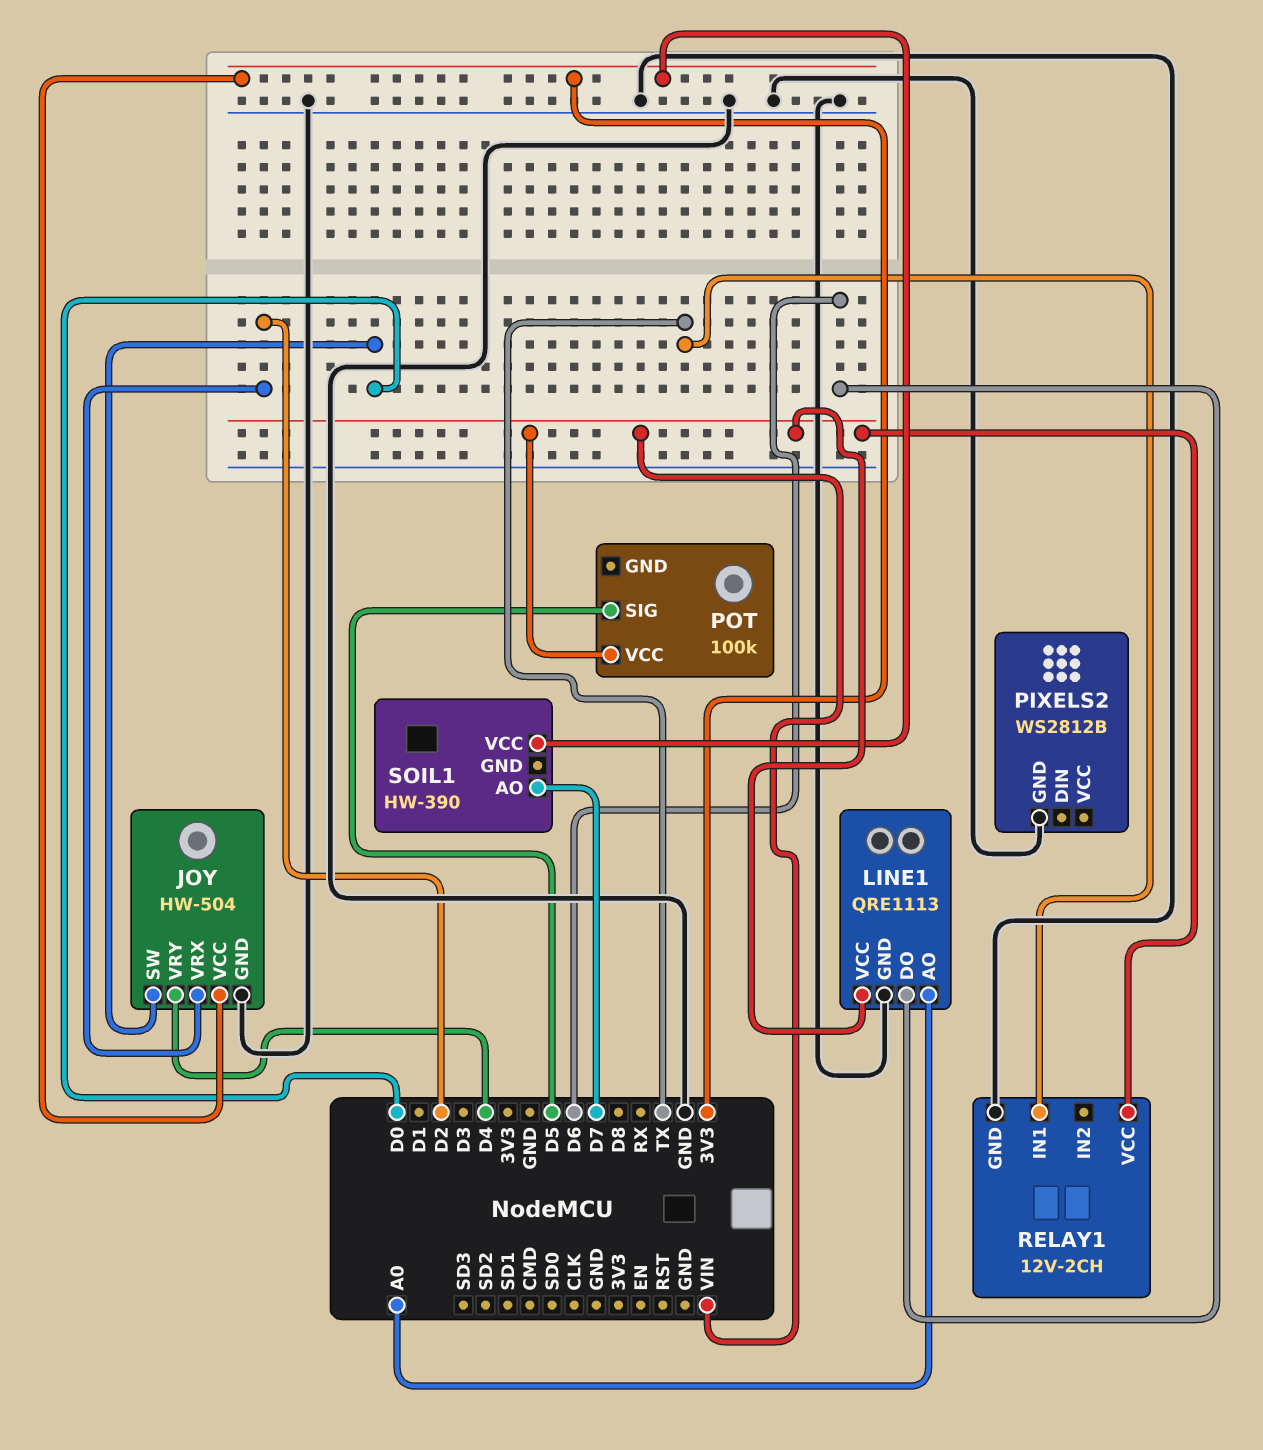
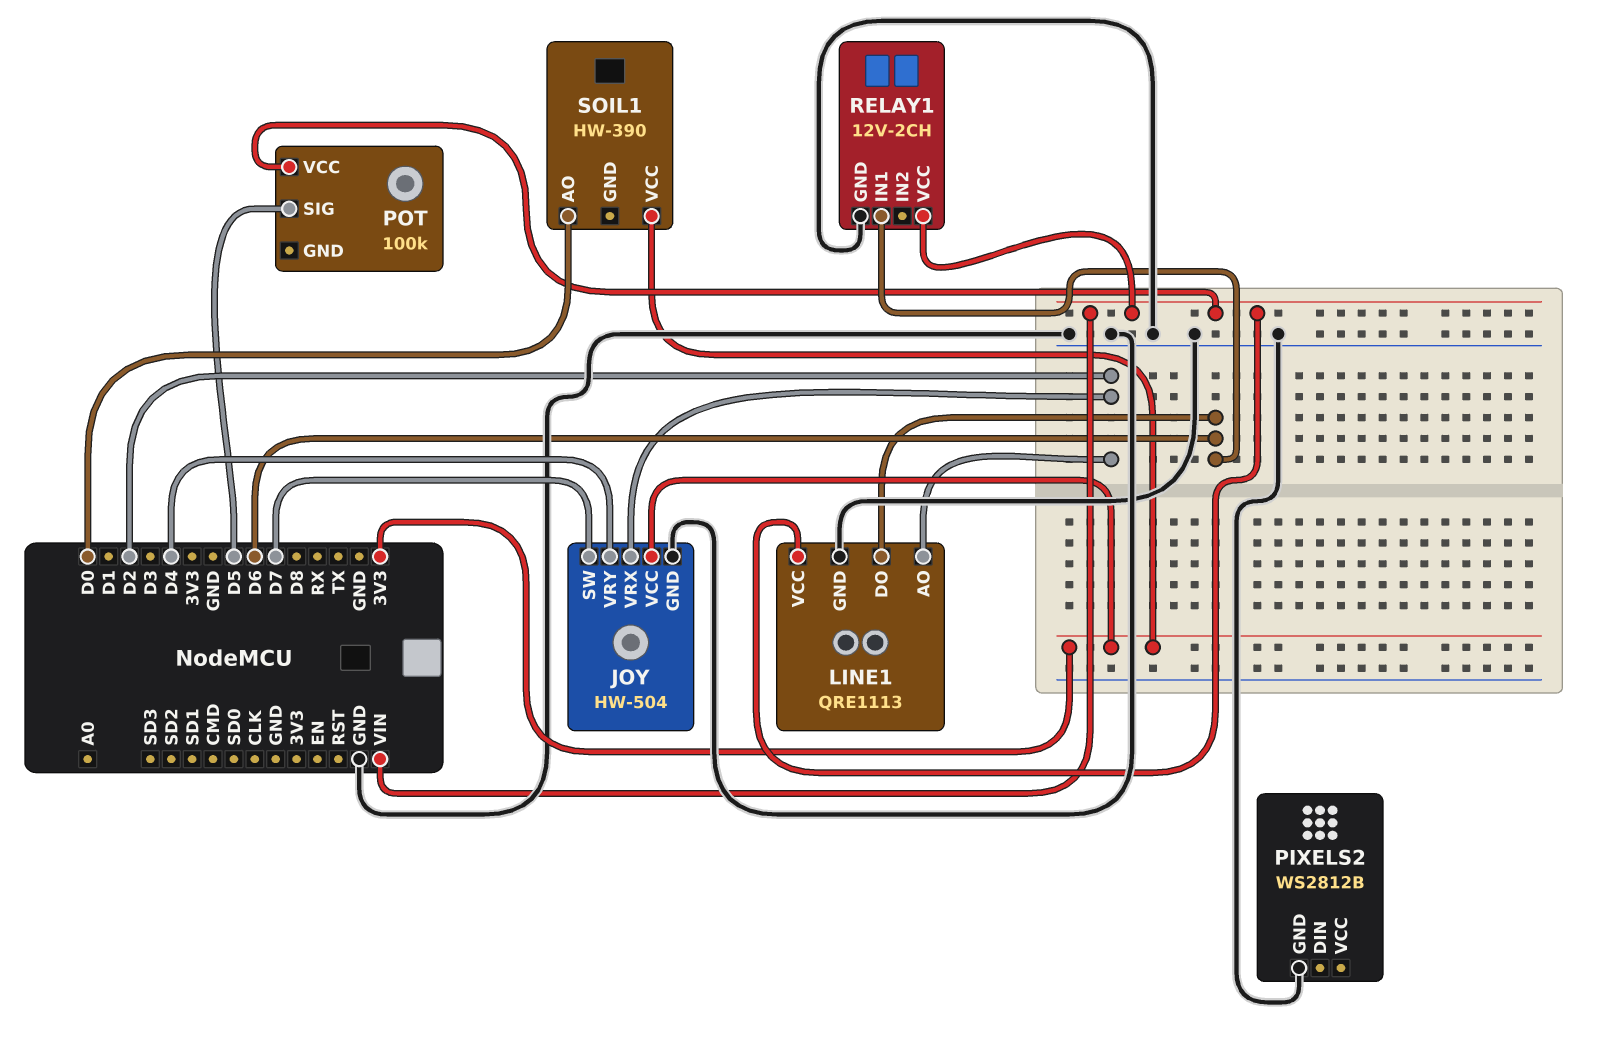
JOY pin SW: D0 -> D7
LINE1 pin AO: A0 -> D2
RELAY1 pin IN1: TX -> D6
SOIL1 pin AO: D7 -> D0

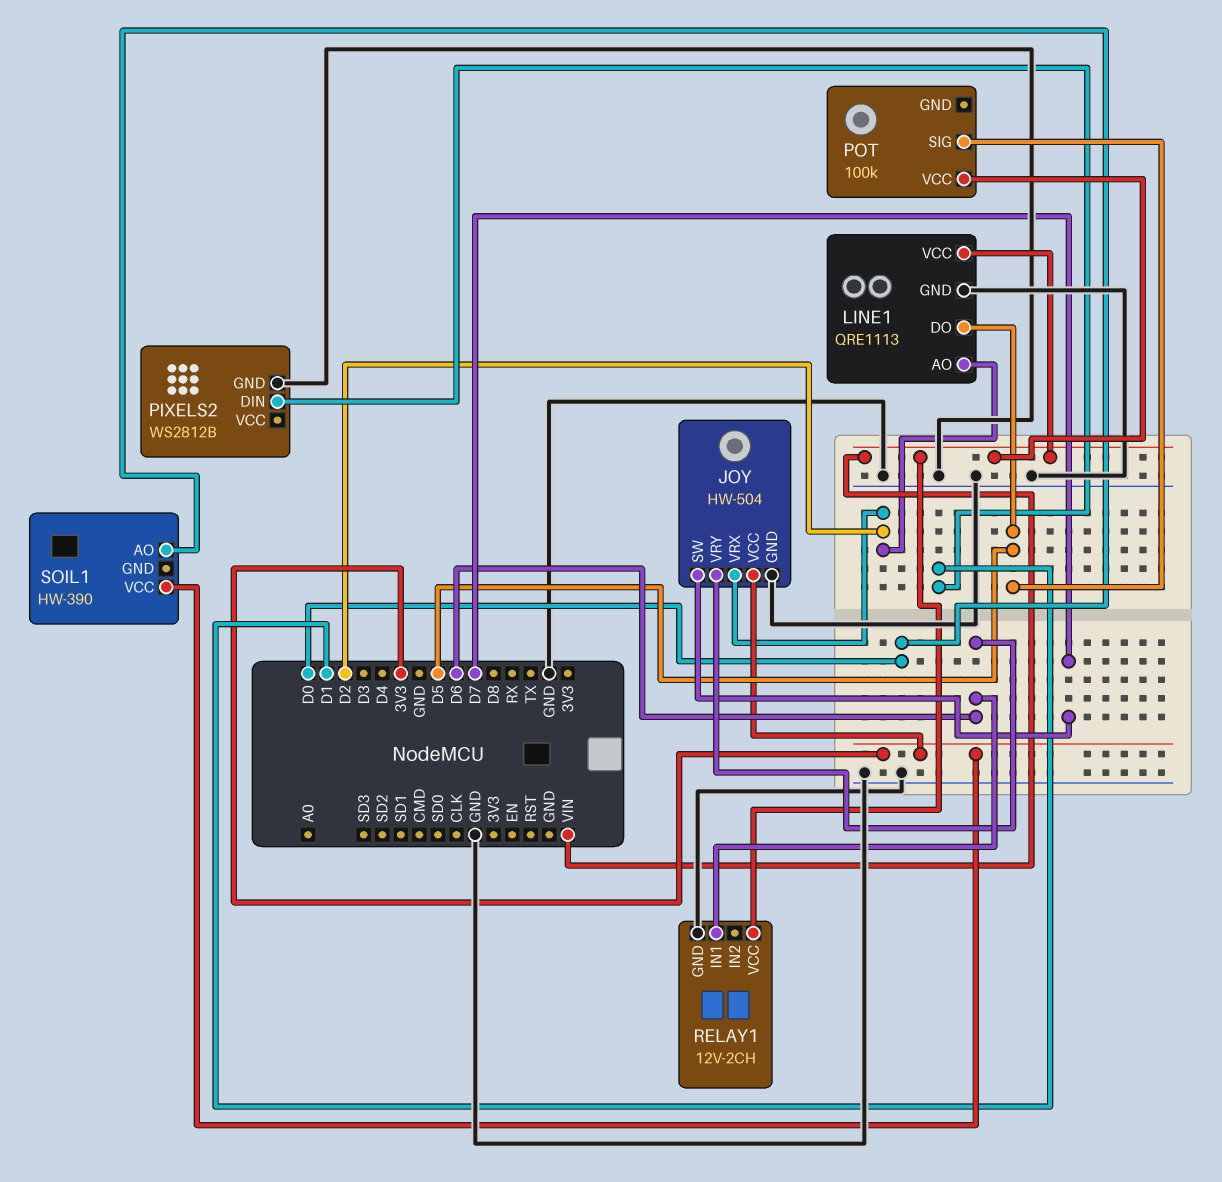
JOY pin VRY: D4 -> D6
LINE1 pin DO: D6 -> D5
PIXELS2 pin DIN: none -> D1

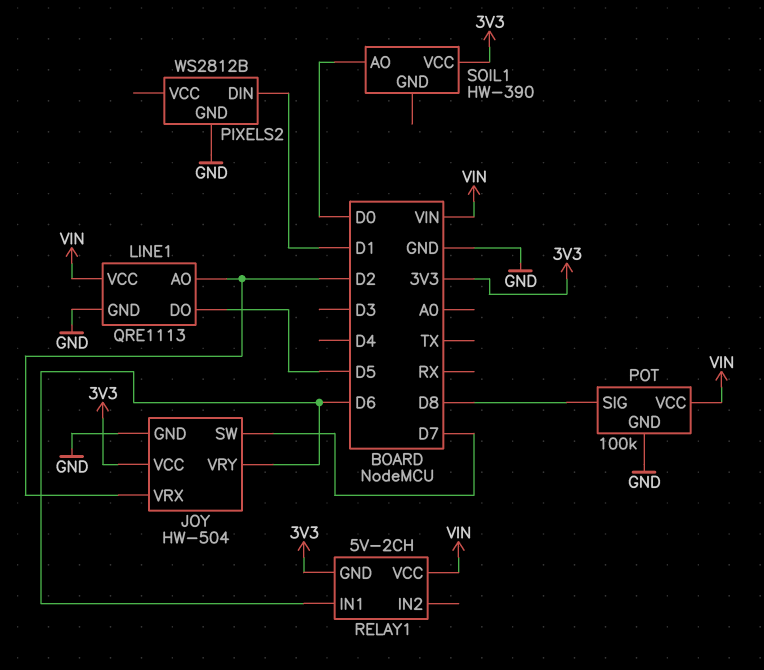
POT pin GND: none -> GND
POT pin SIG: D5 -> D8
RELAY1: 12V-2CH -> 5V-2CH
RELAY1 pin GND: GND -> 3V3

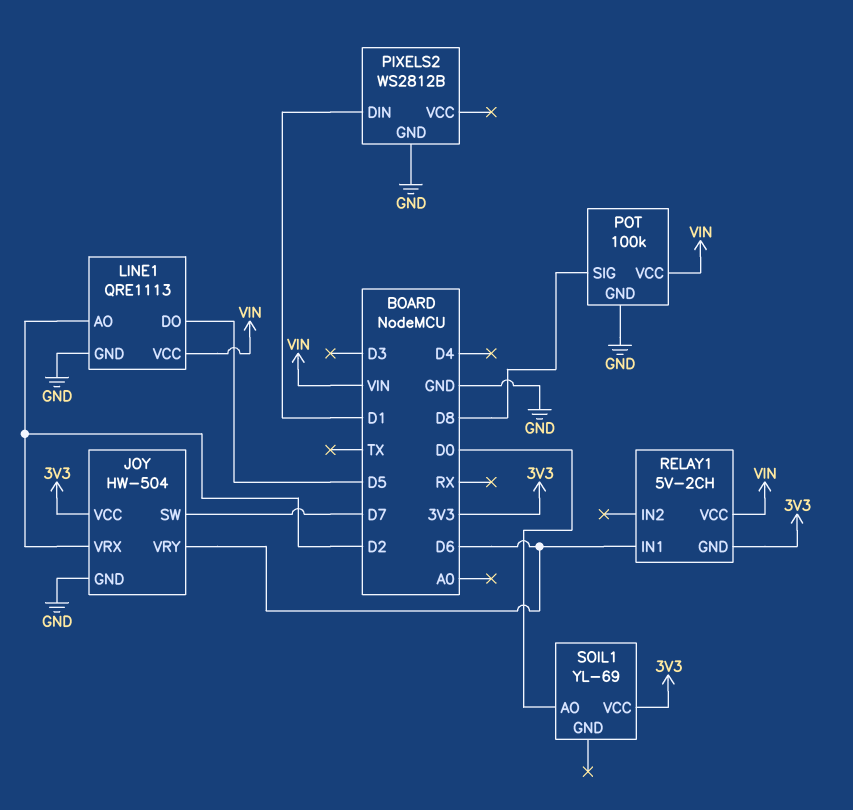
SOIL1: HW-390 -> YL-69

